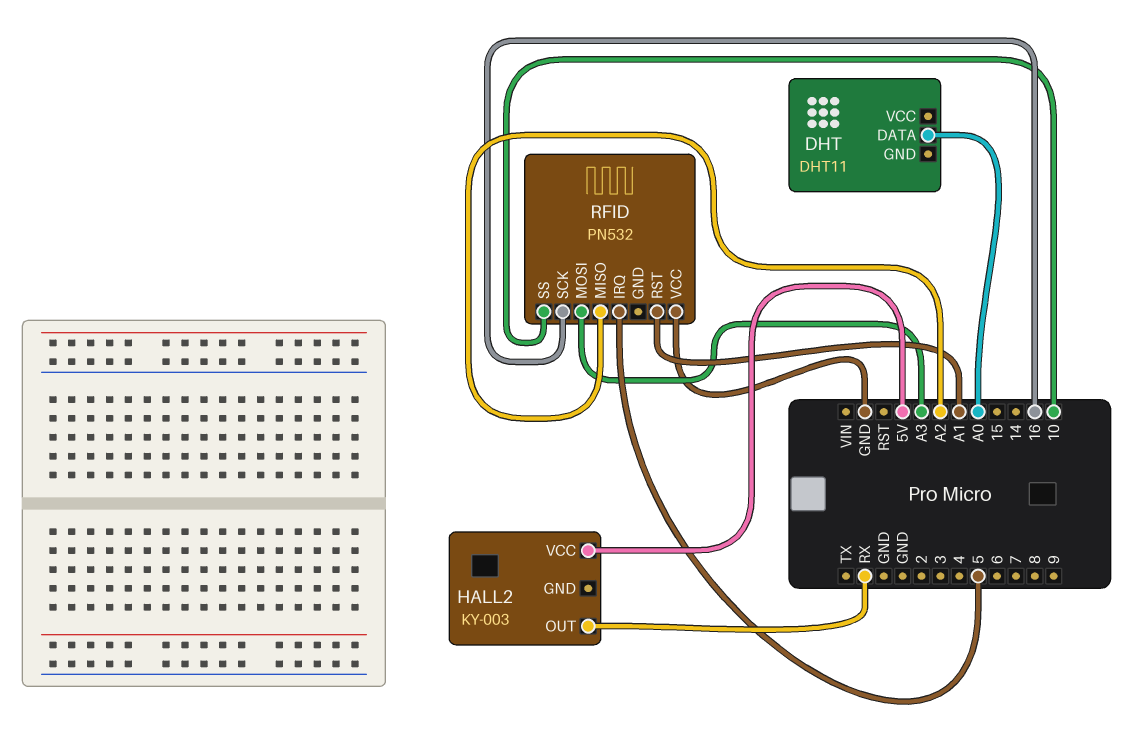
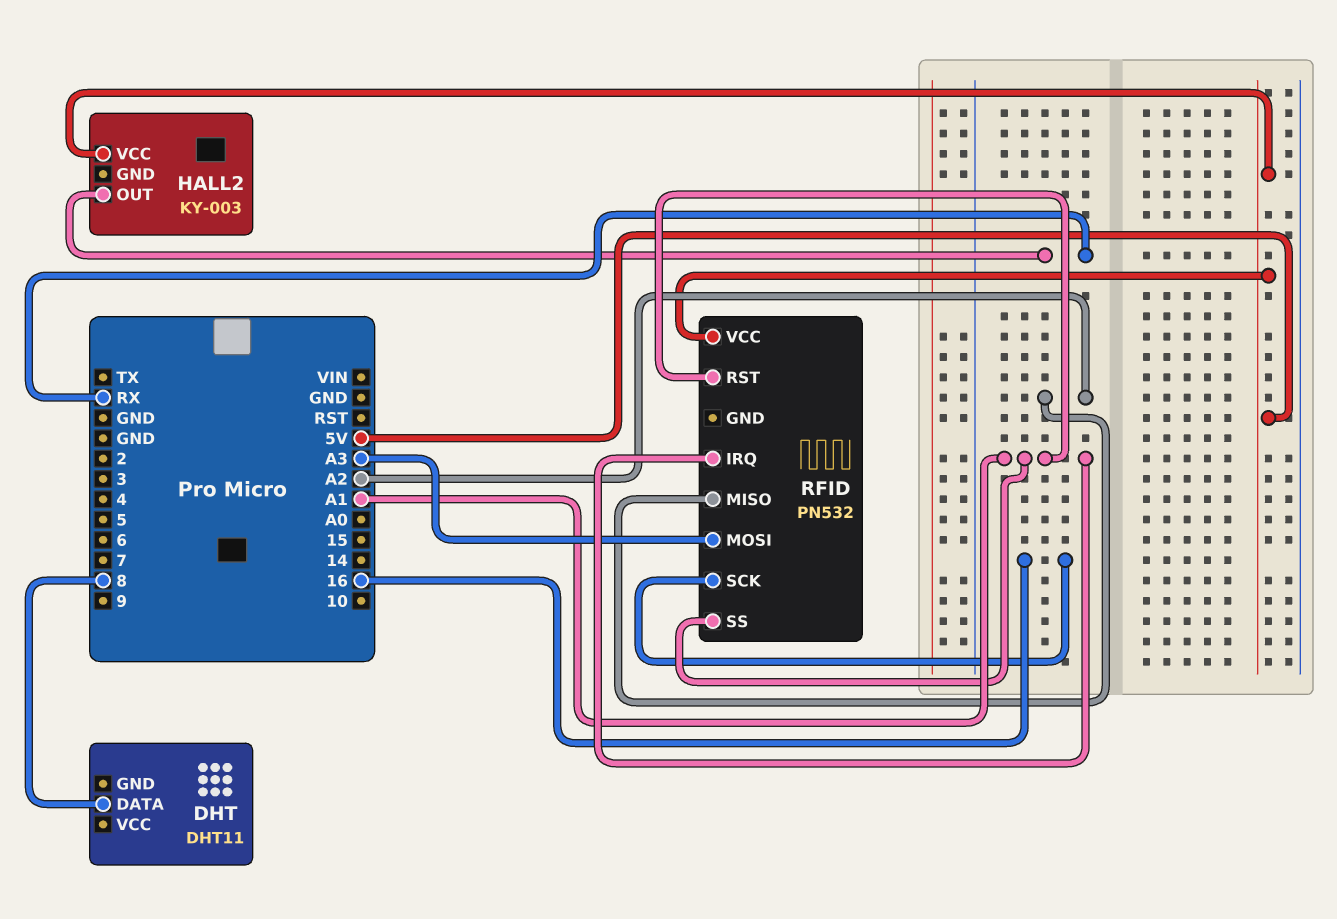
DHT pin DATA: A0 -> 8
RFID pin IRQ: 5 -> A1
RFID pin SS: 10 -> A1
RFID pin VCC: GND -> 5V

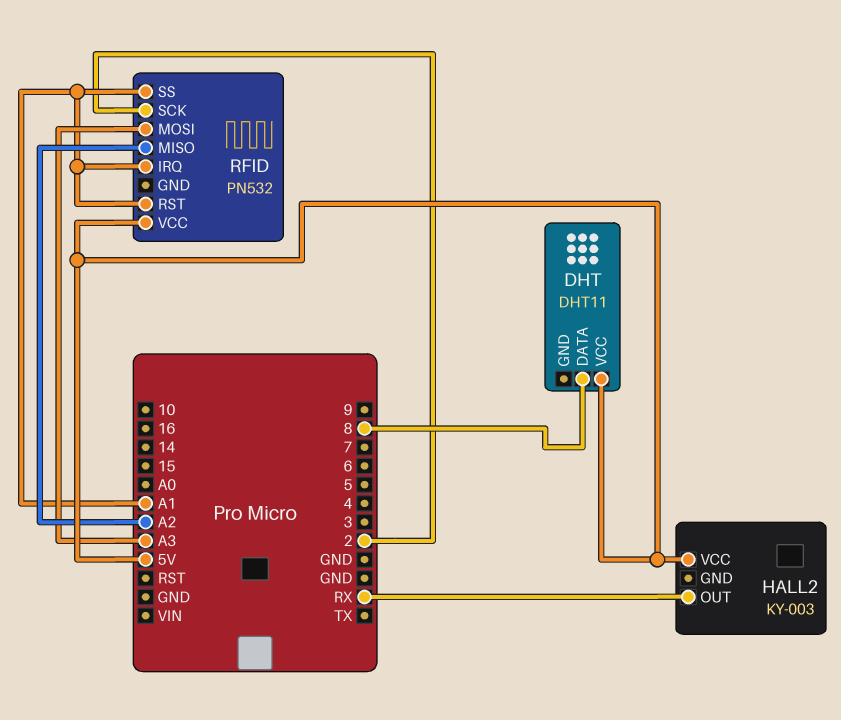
DHT pin VCC: none -> 5V
RFID pin SCK: 16 -> 2

